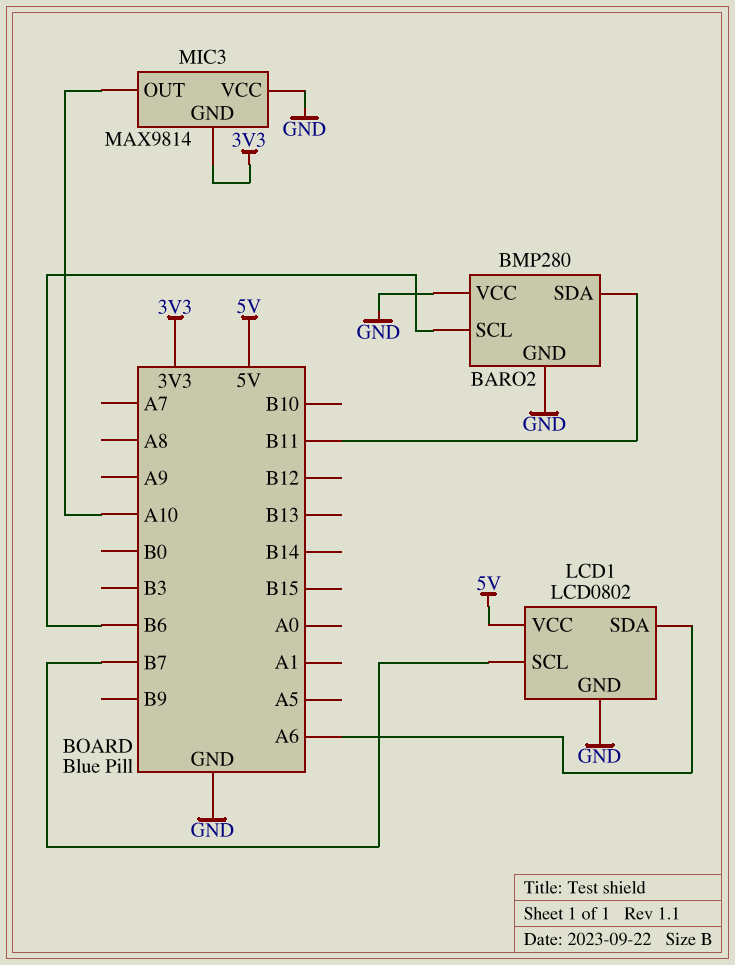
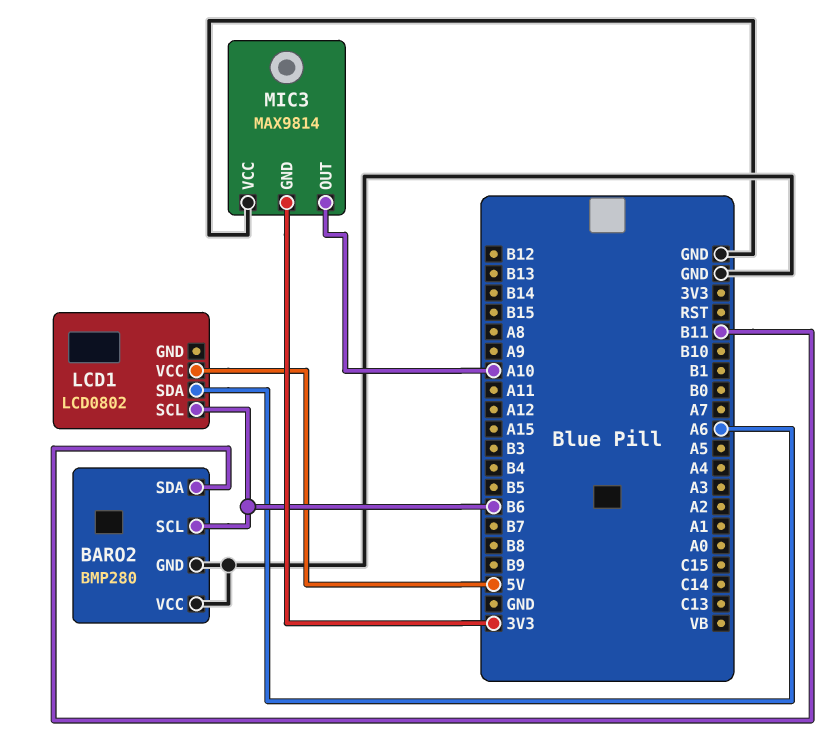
LCD1 pin GND: GND -> none
LCD1 pin SCL: B7 -> B6

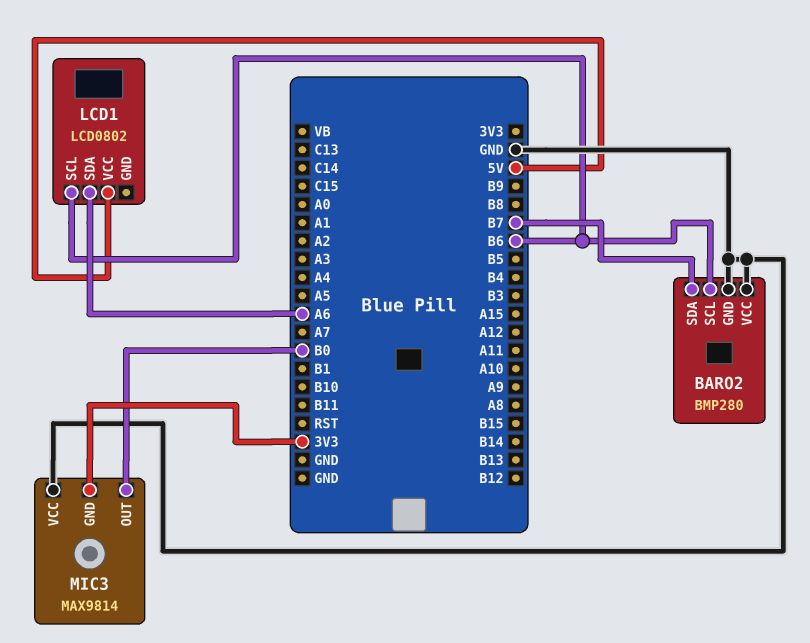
BARO2 pin SDA: B11 -> B7
MIC3 pin OUT: A10 -> B0

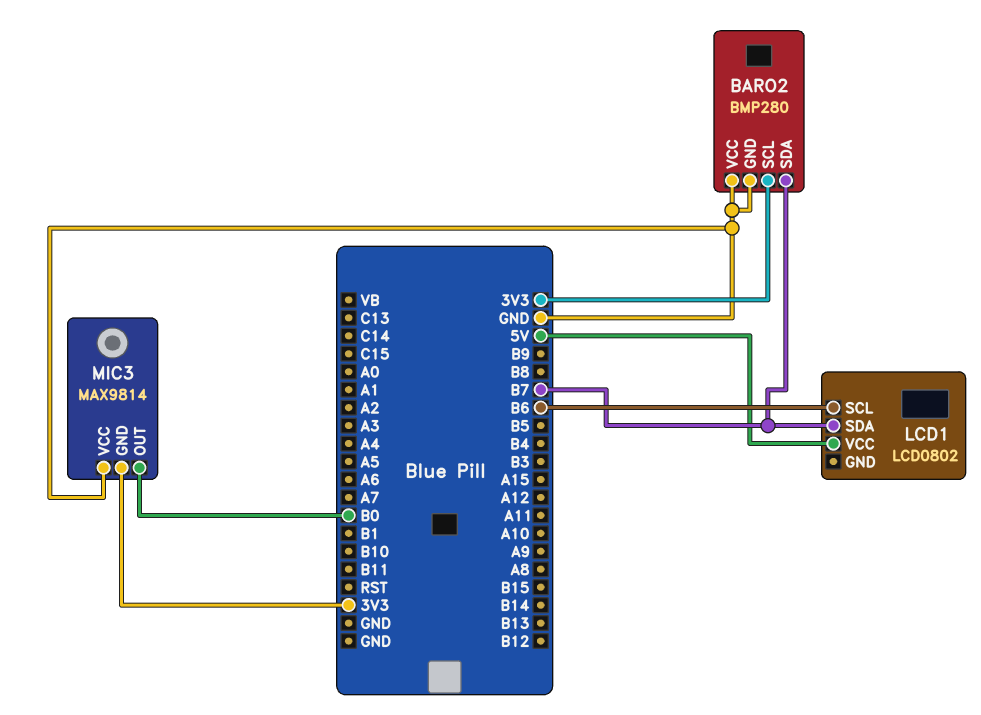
BARO2 pin SCL: B6 -> 3V3
LCD1 pin SDA: A6 -> B7

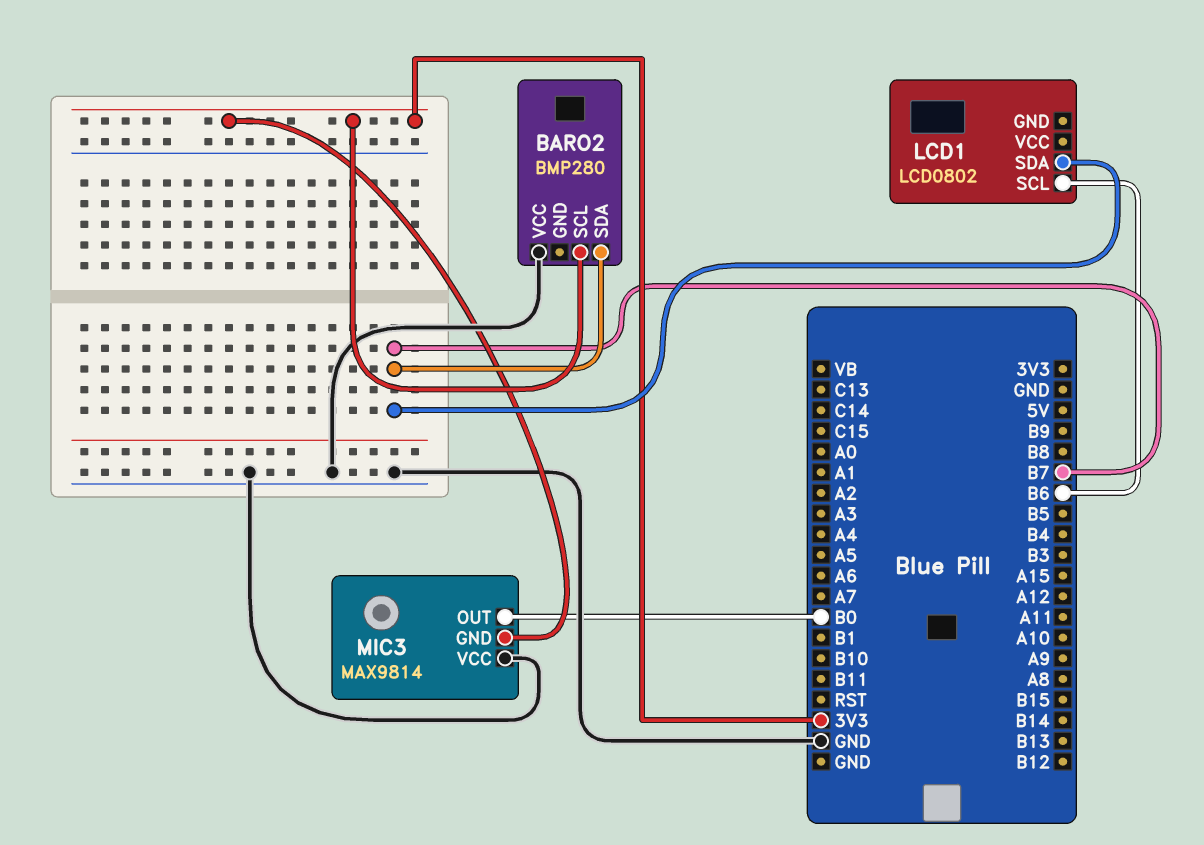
BARO2 pin GND: GND -> none
LCD1 pin VCC: 5V -> none

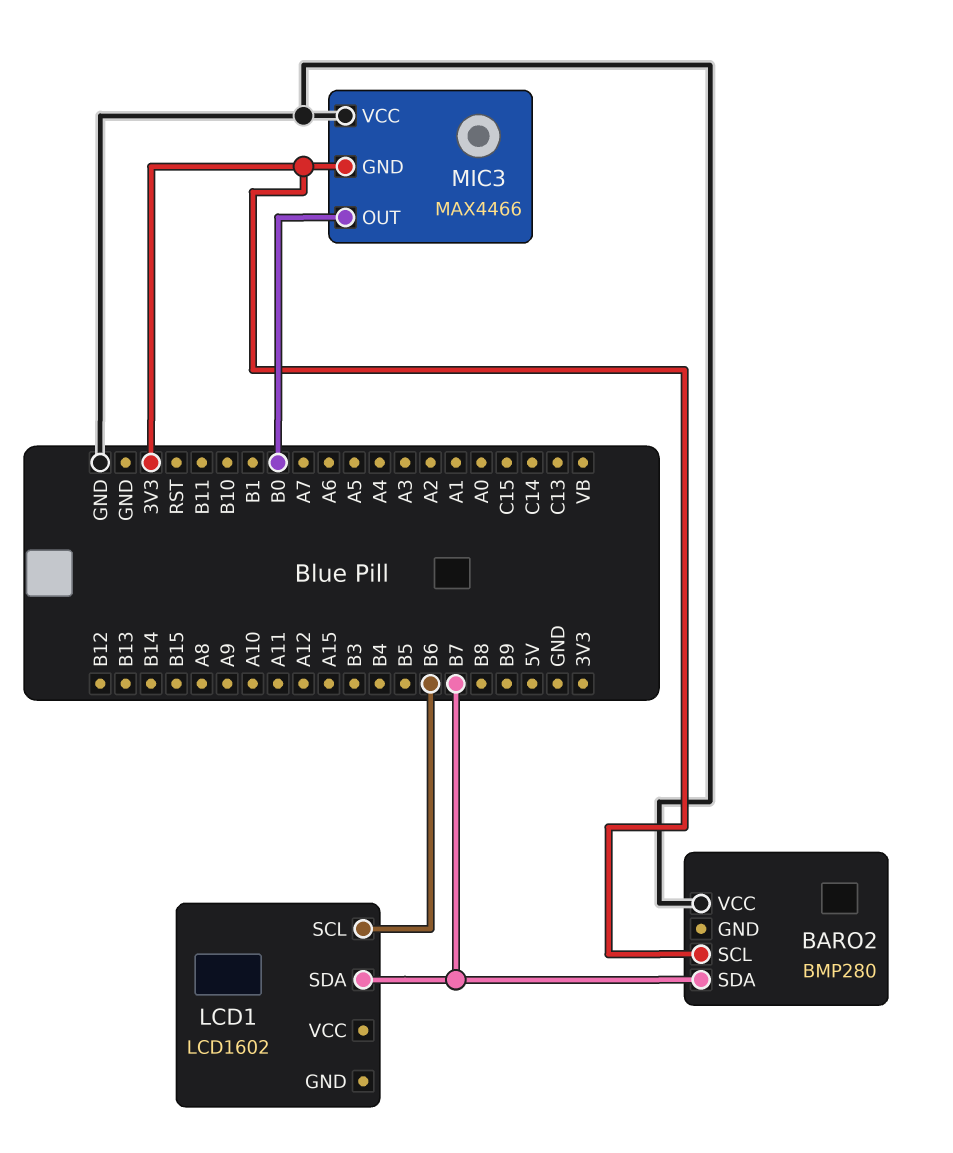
LCD1: LCD0802 -> LCD1602
MIC3: MAX9814 -> MAX4466

